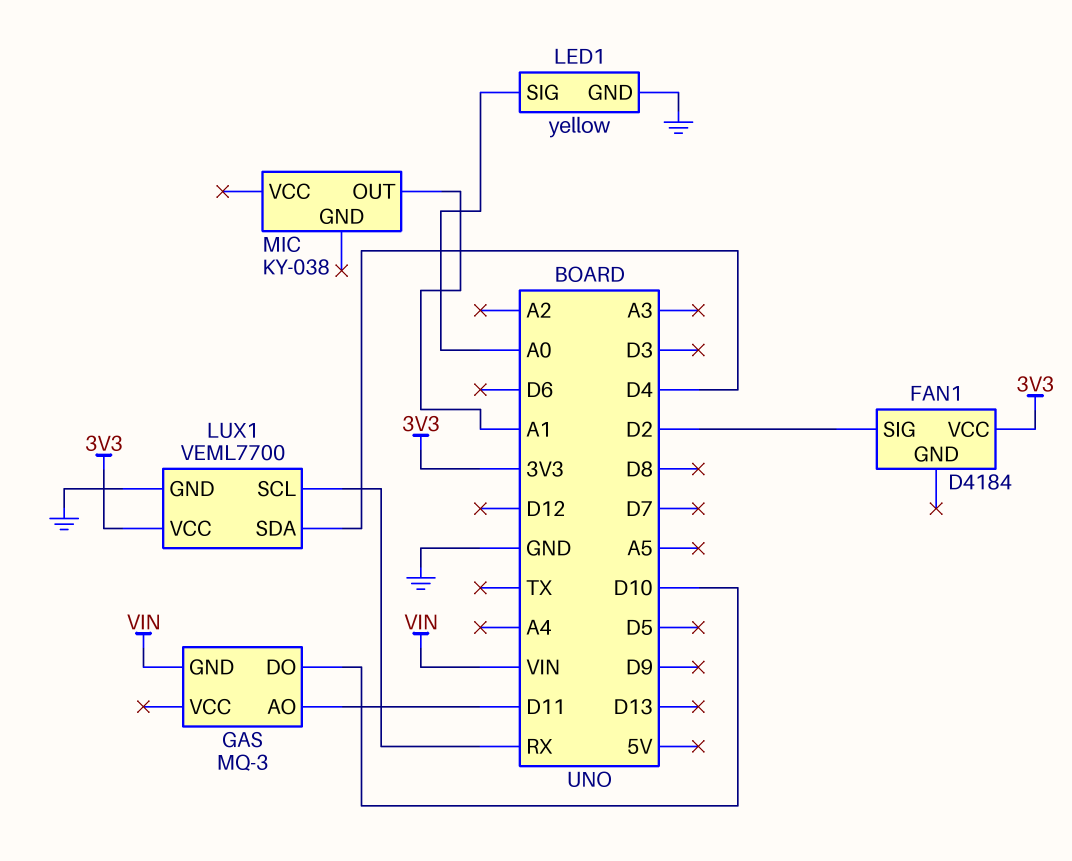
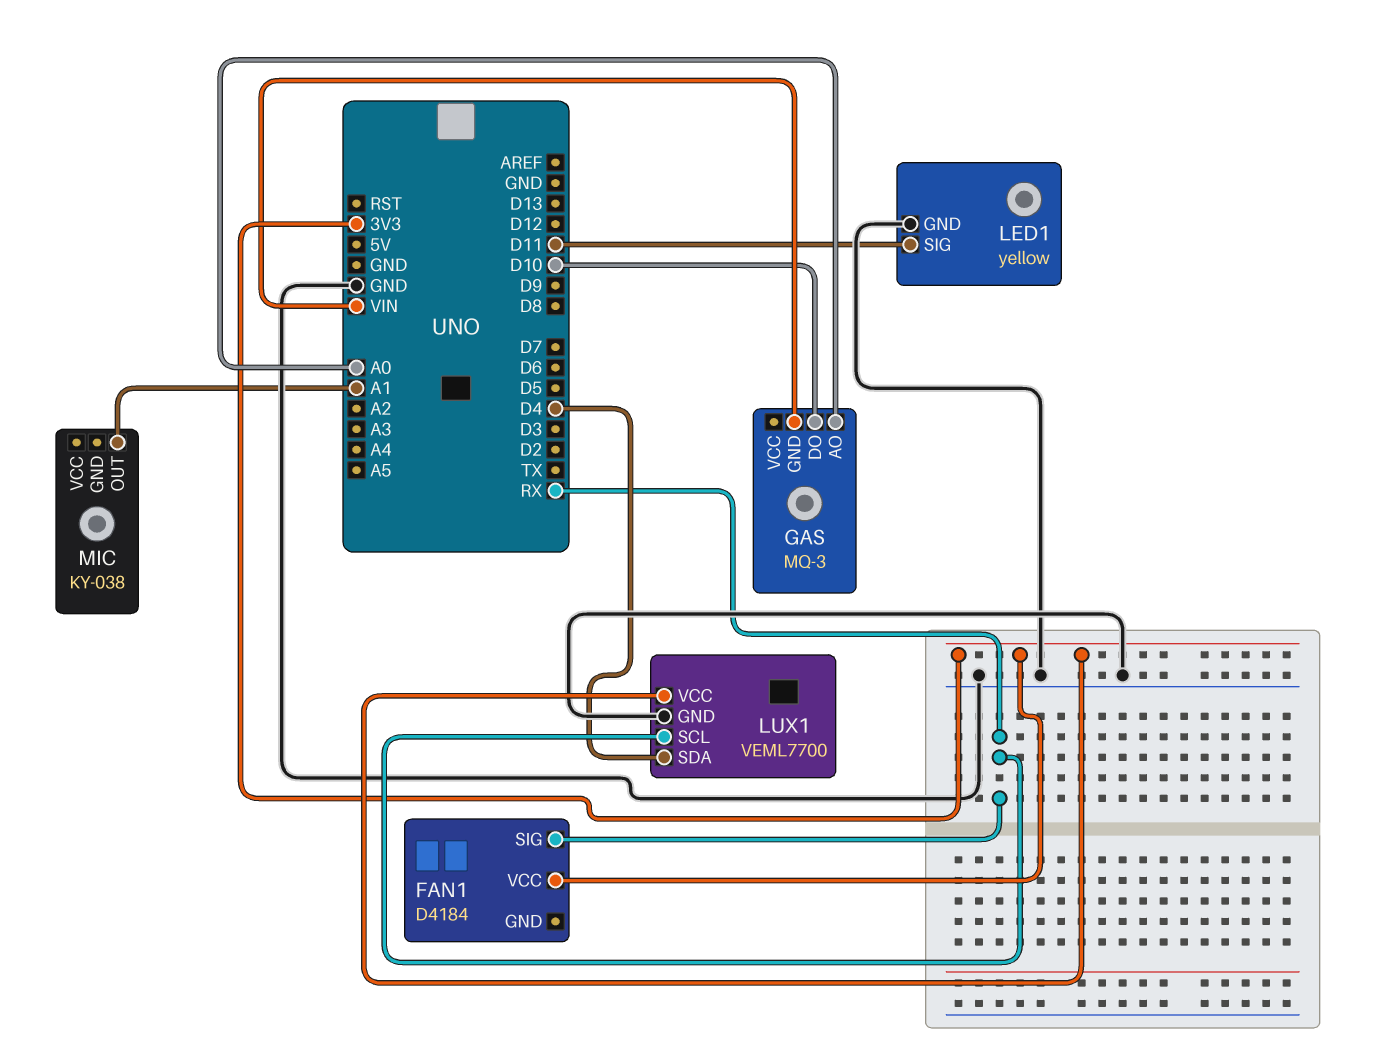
FAN1 pin SIG: D2 -> RX
GAS pin AO: D11 -> A0
LED1 pin SIG: A0 -> D11

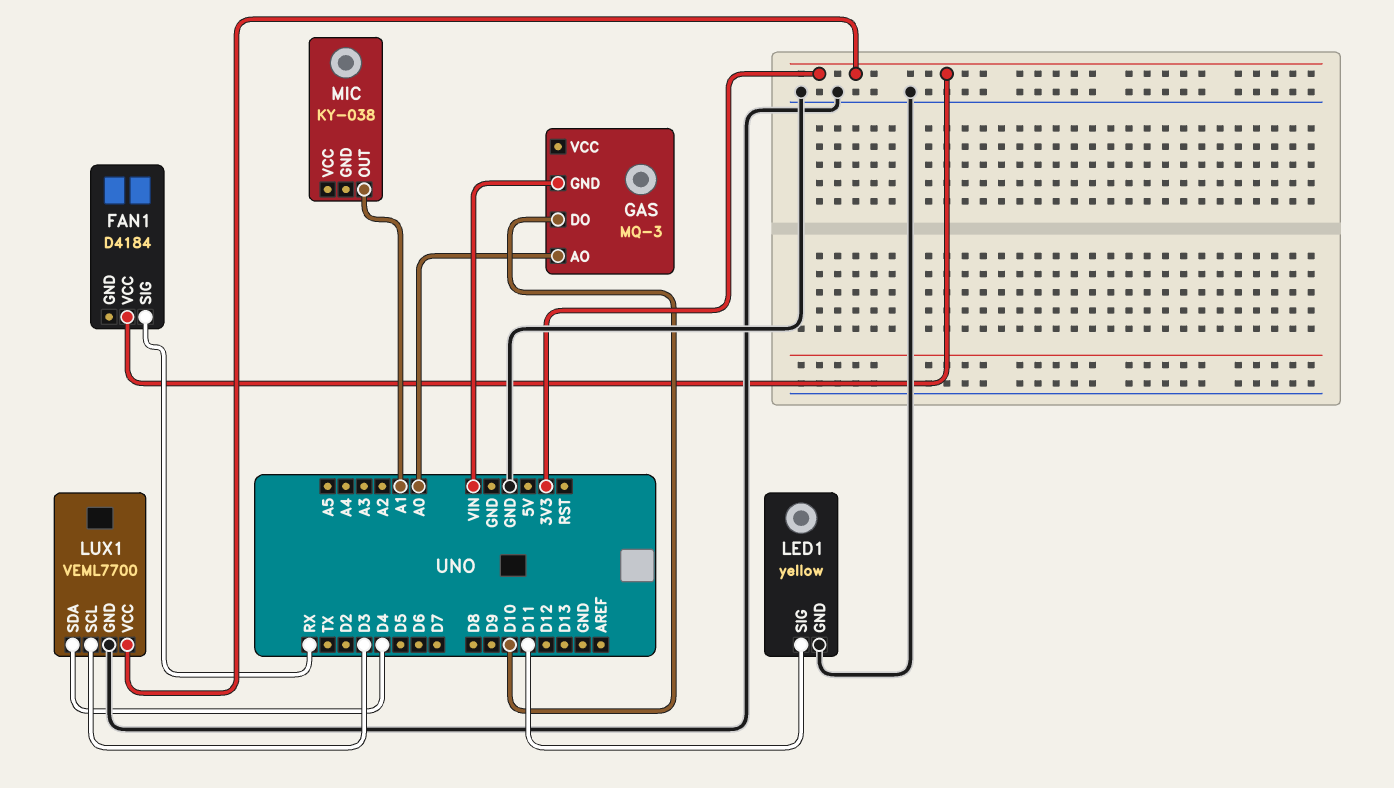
LUX1 pin SCL: RX -> D3

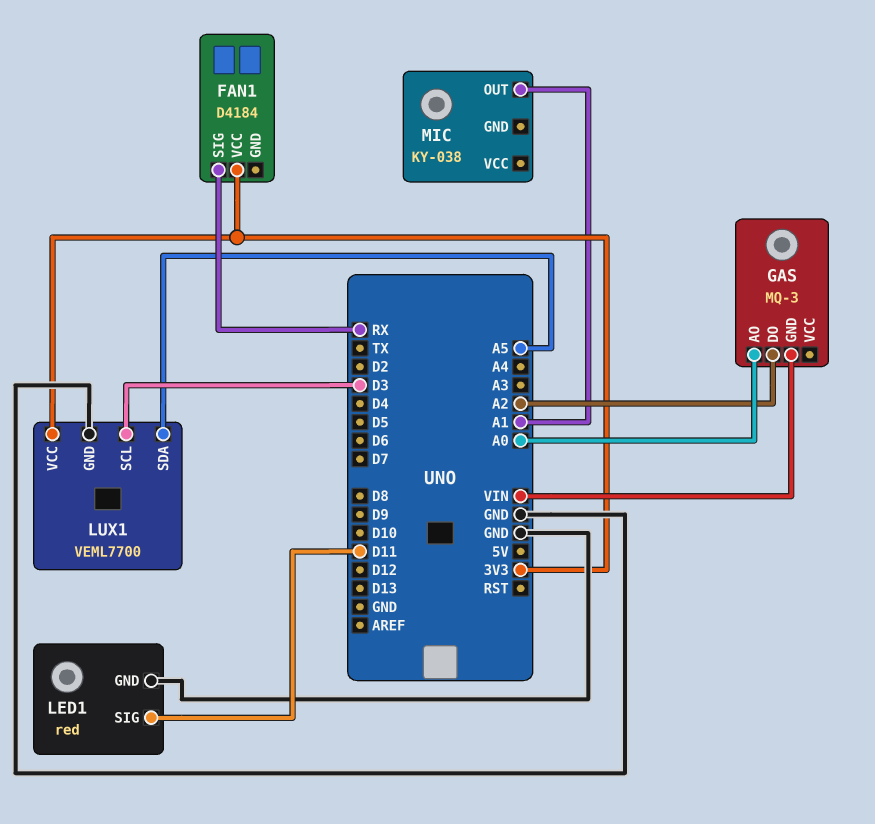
GAS pin DO: D10 -> A2
LED1: yellow -> red
LUX1 pin SDA: D4 -> A5

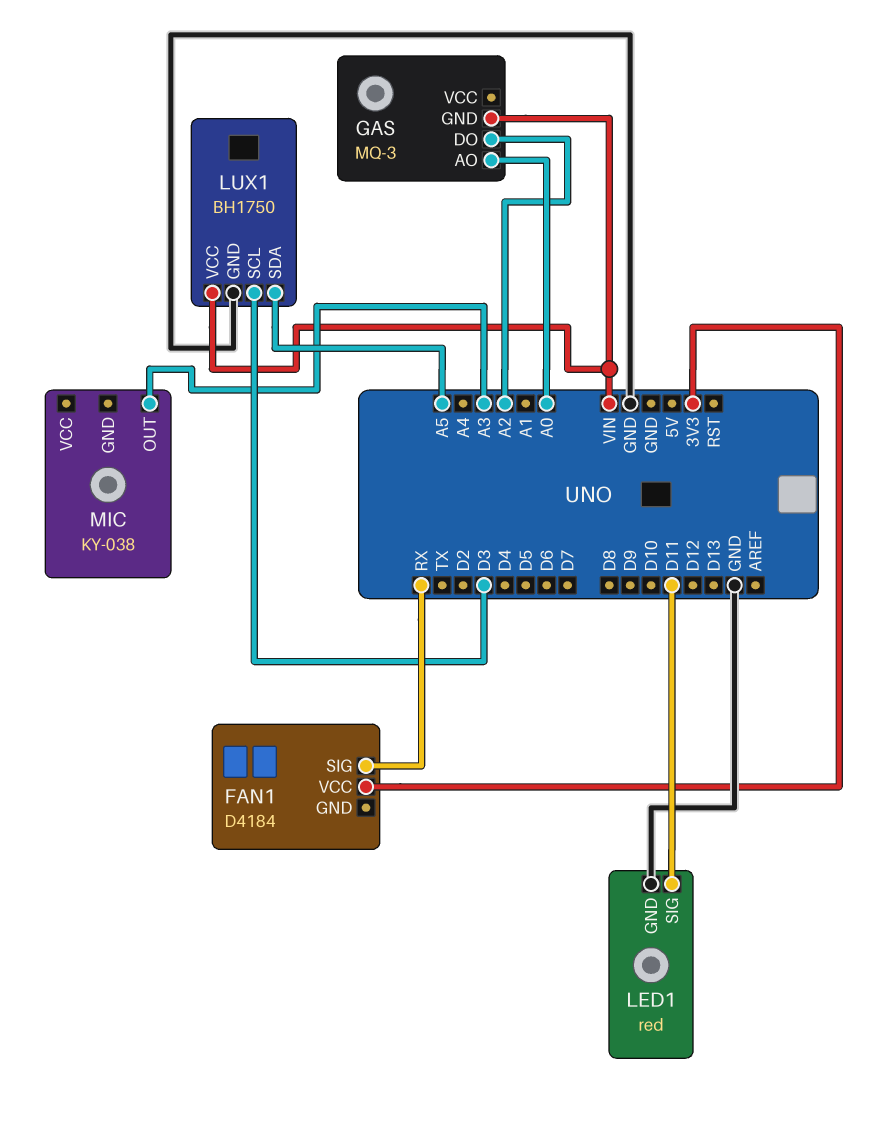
LUX1: VEML7700 -> BH1750
LUX1 pin VCC: 3V3 -> VIN
MIC pin OUT: A1 -> A3

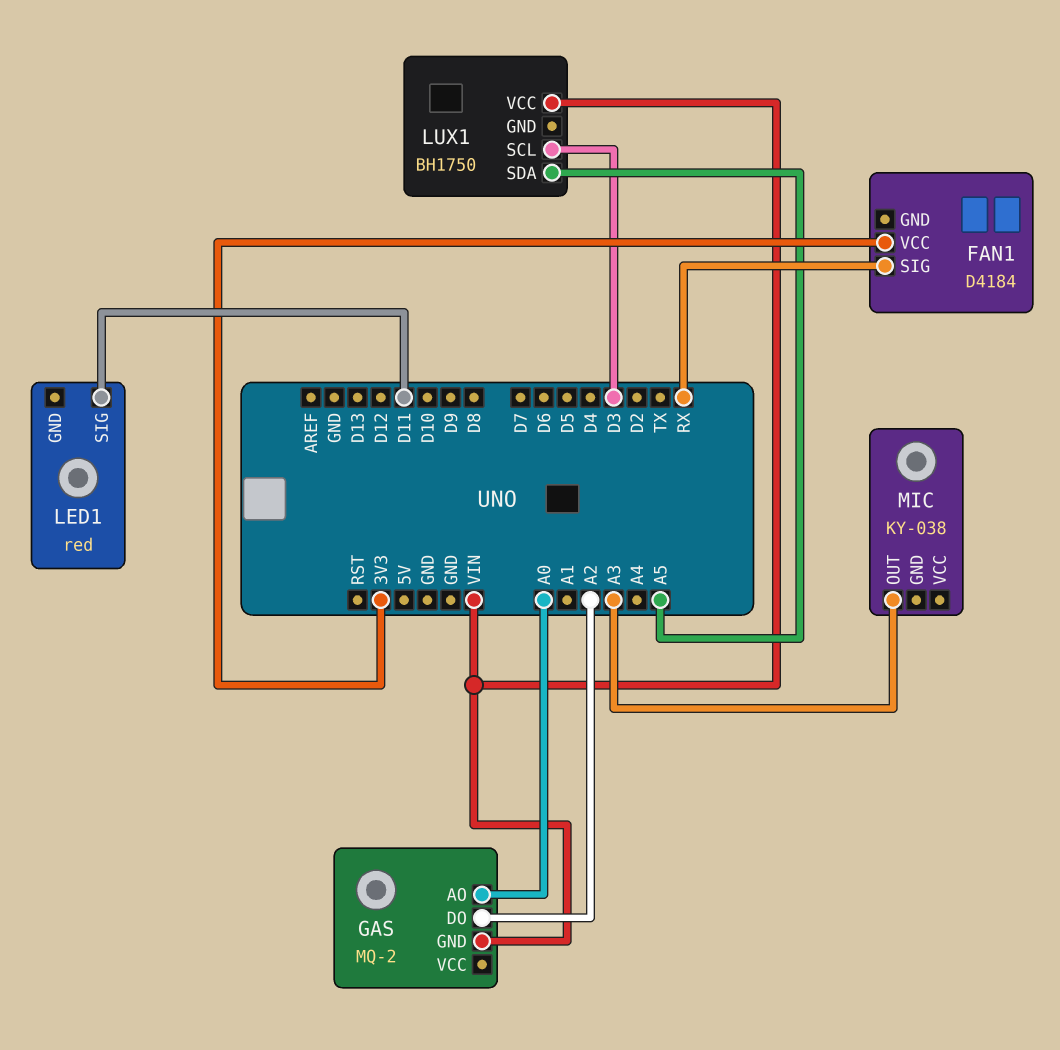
GAS: MQ-3 -> MQ-2
LED1 pin GND: GND -> none
LUX1 pin GND: GND -> none

